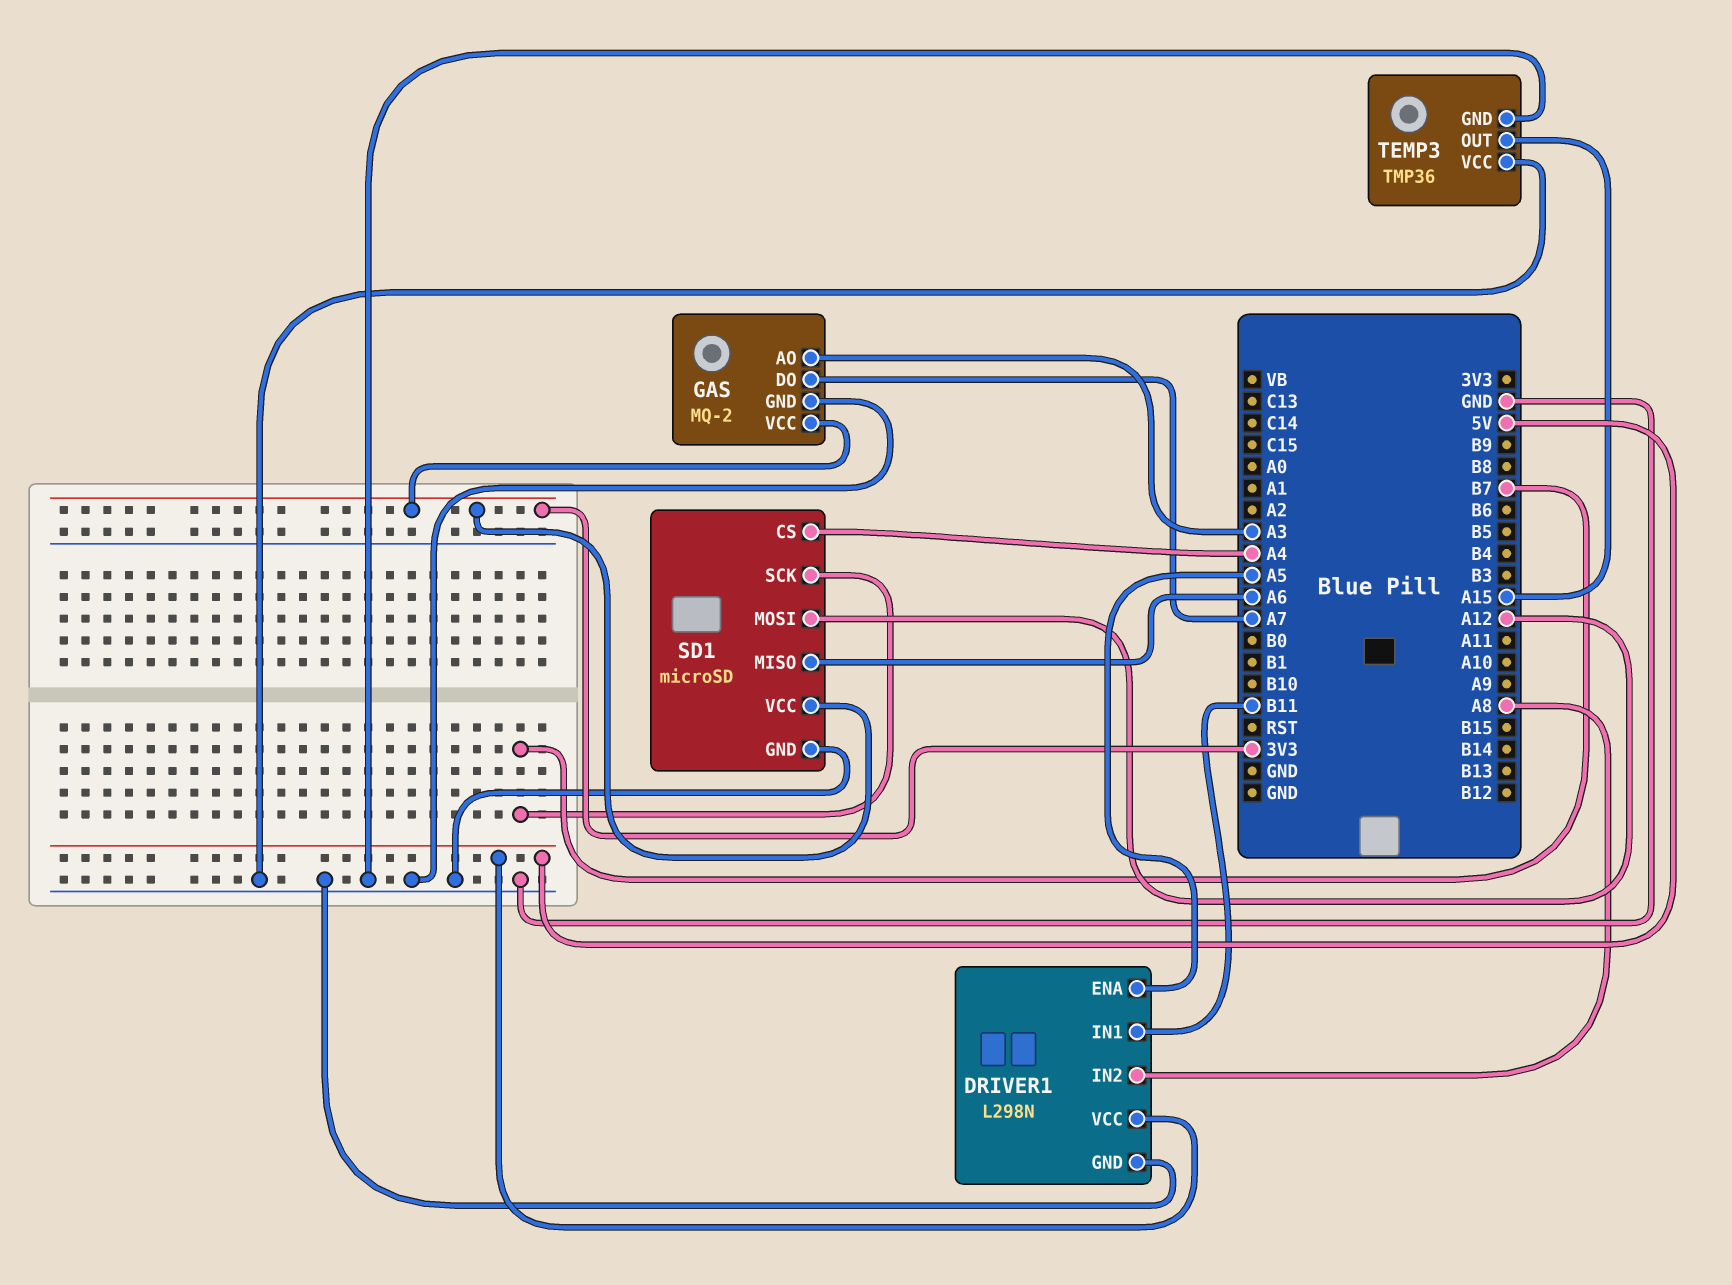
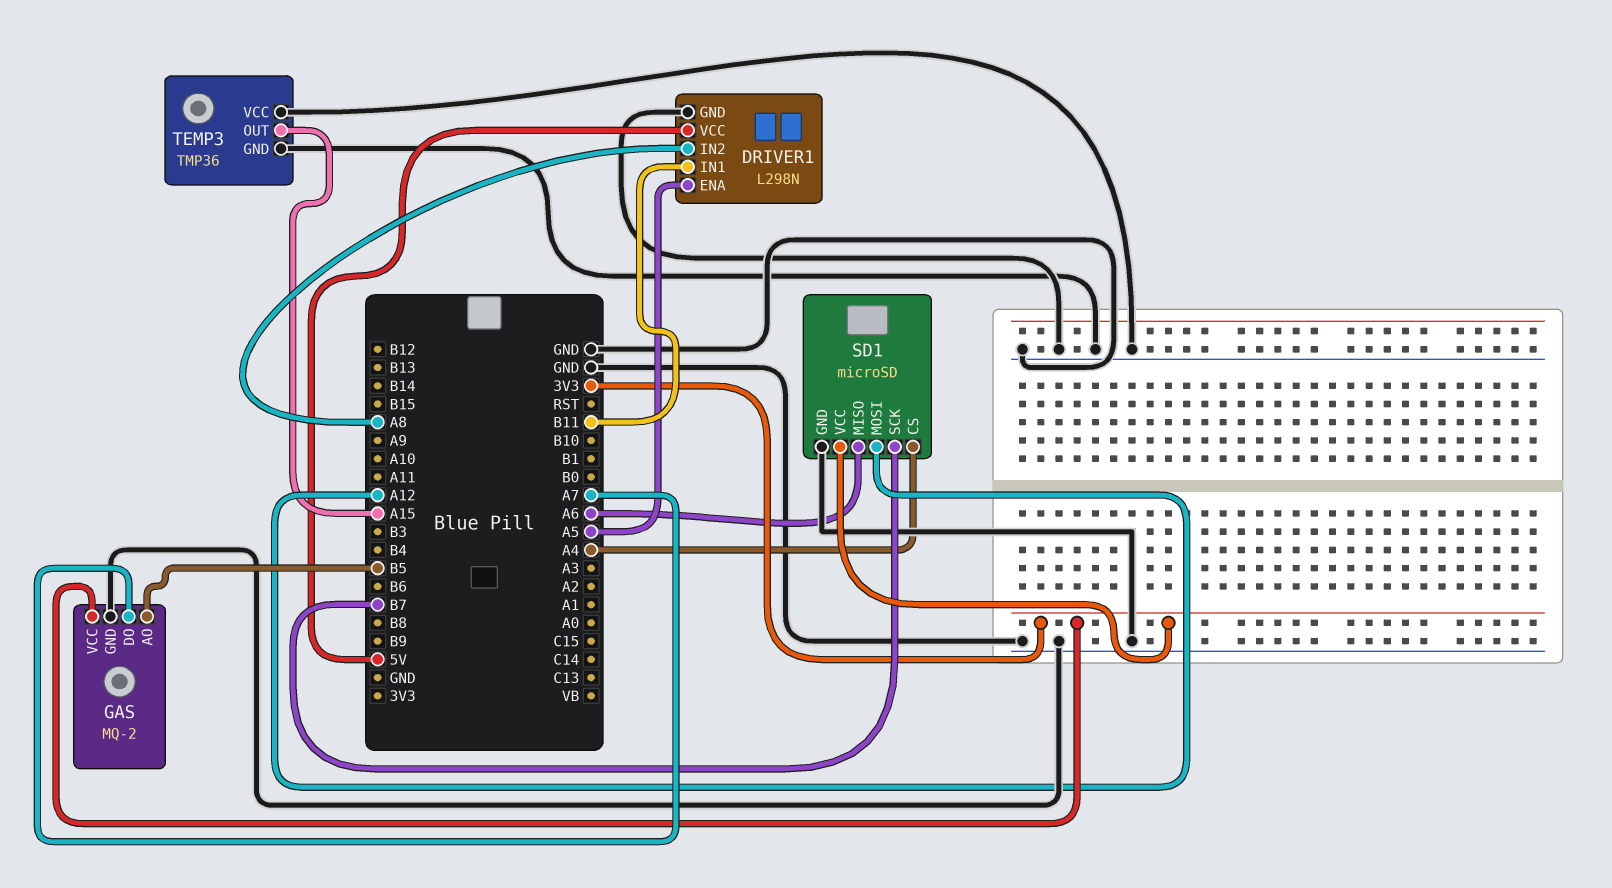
GAS pin AO: A3 -> B5

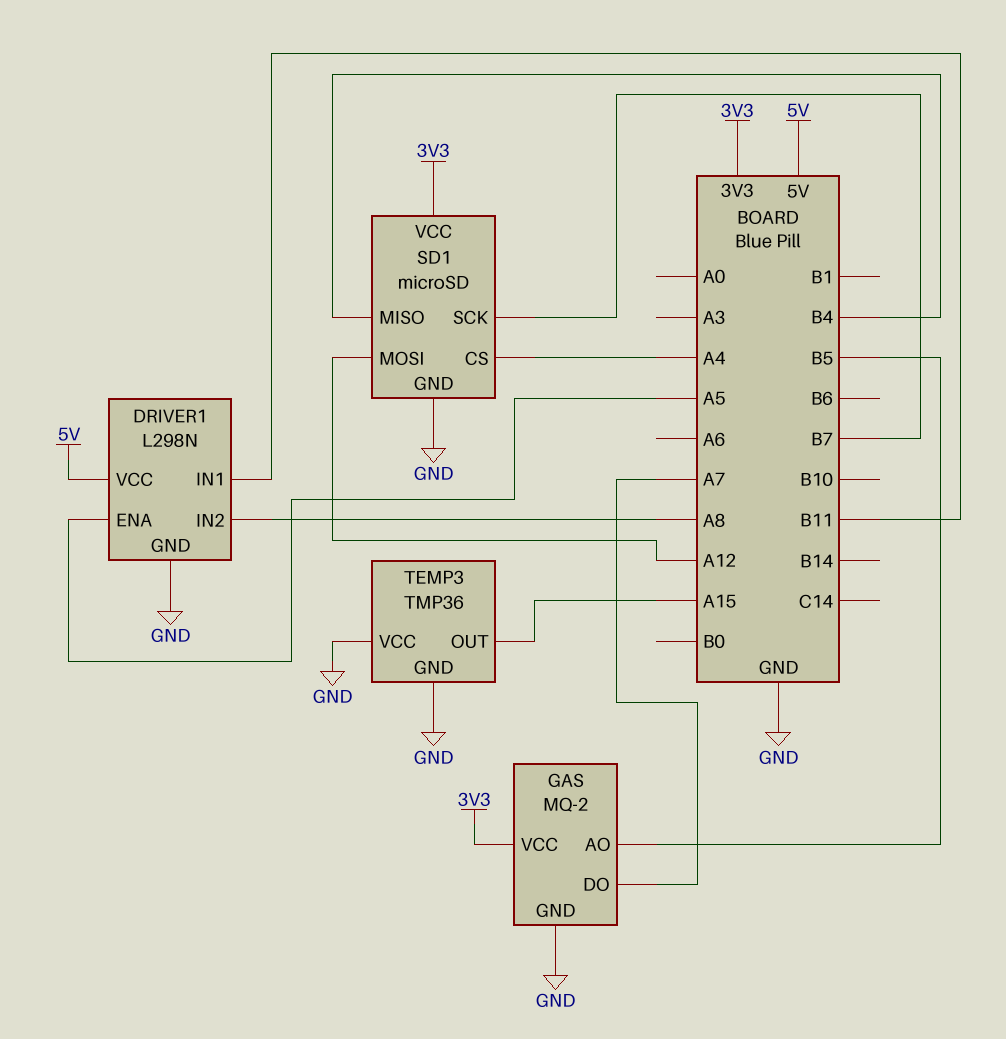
SD1 pin MISO: A6 -> B4

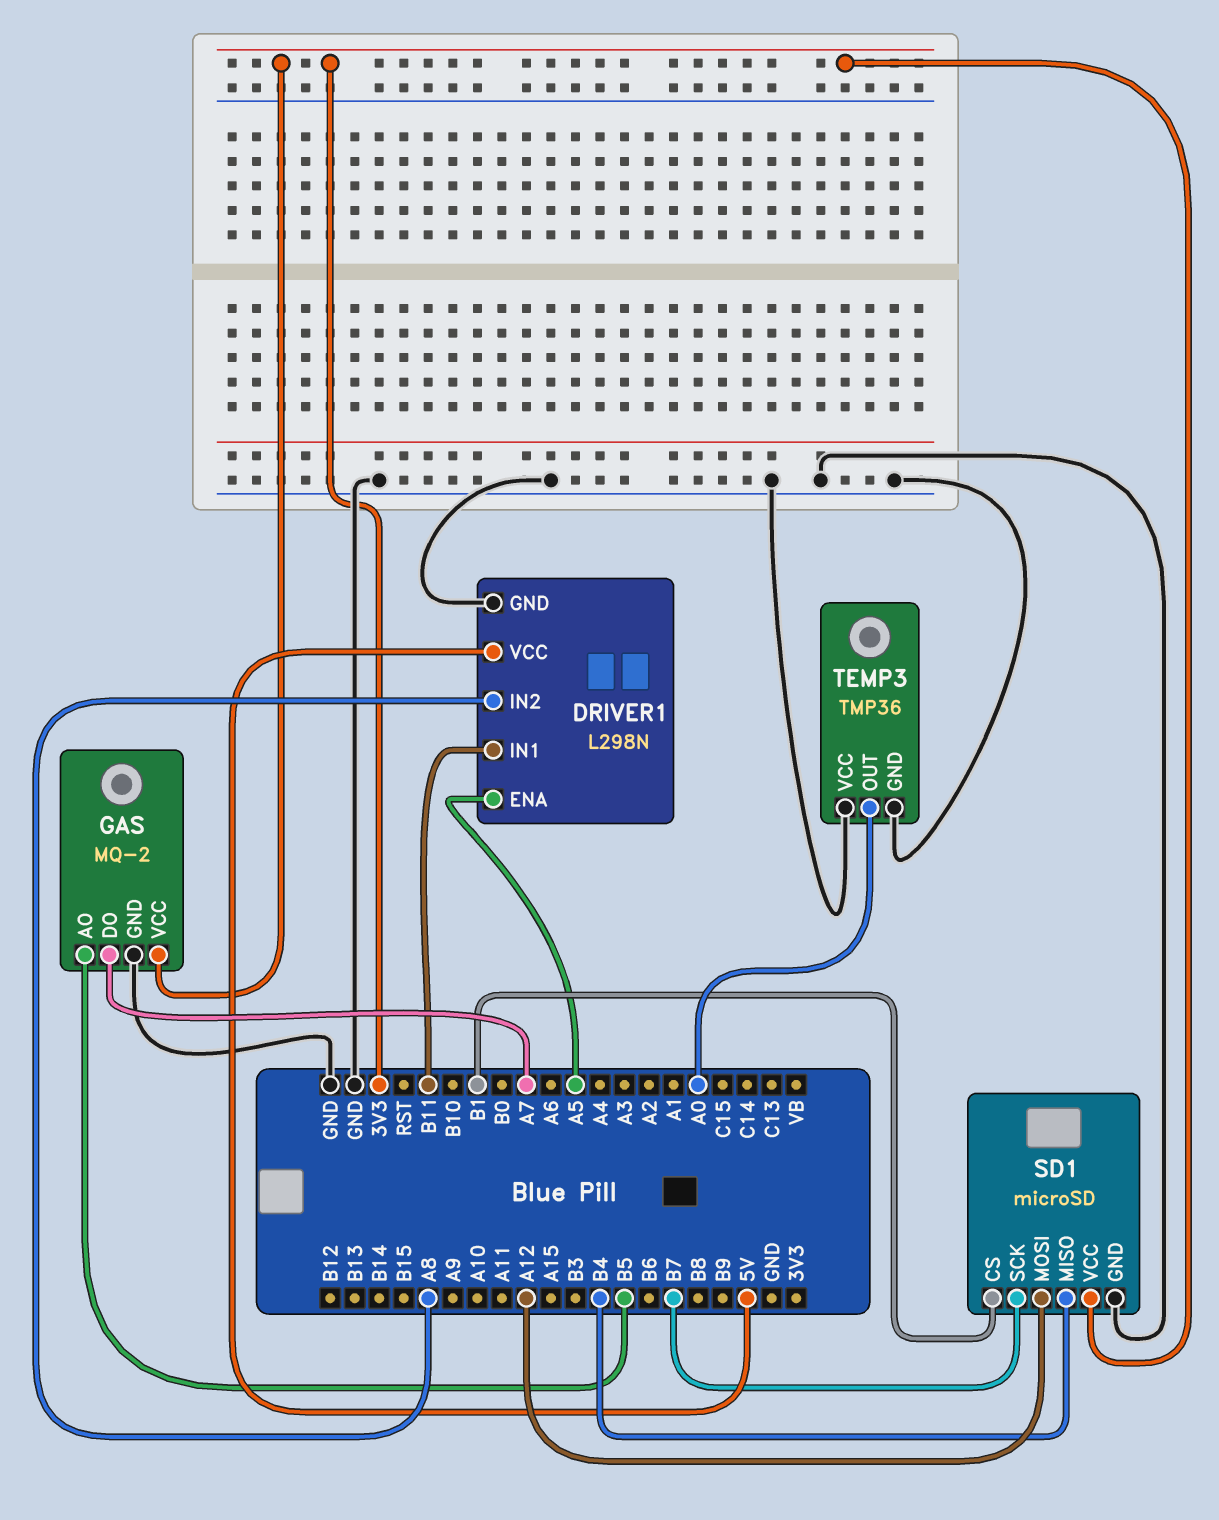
SD1 pin CS: A4 -> B1
TEMP3 pin OUT: A15 -> A0

